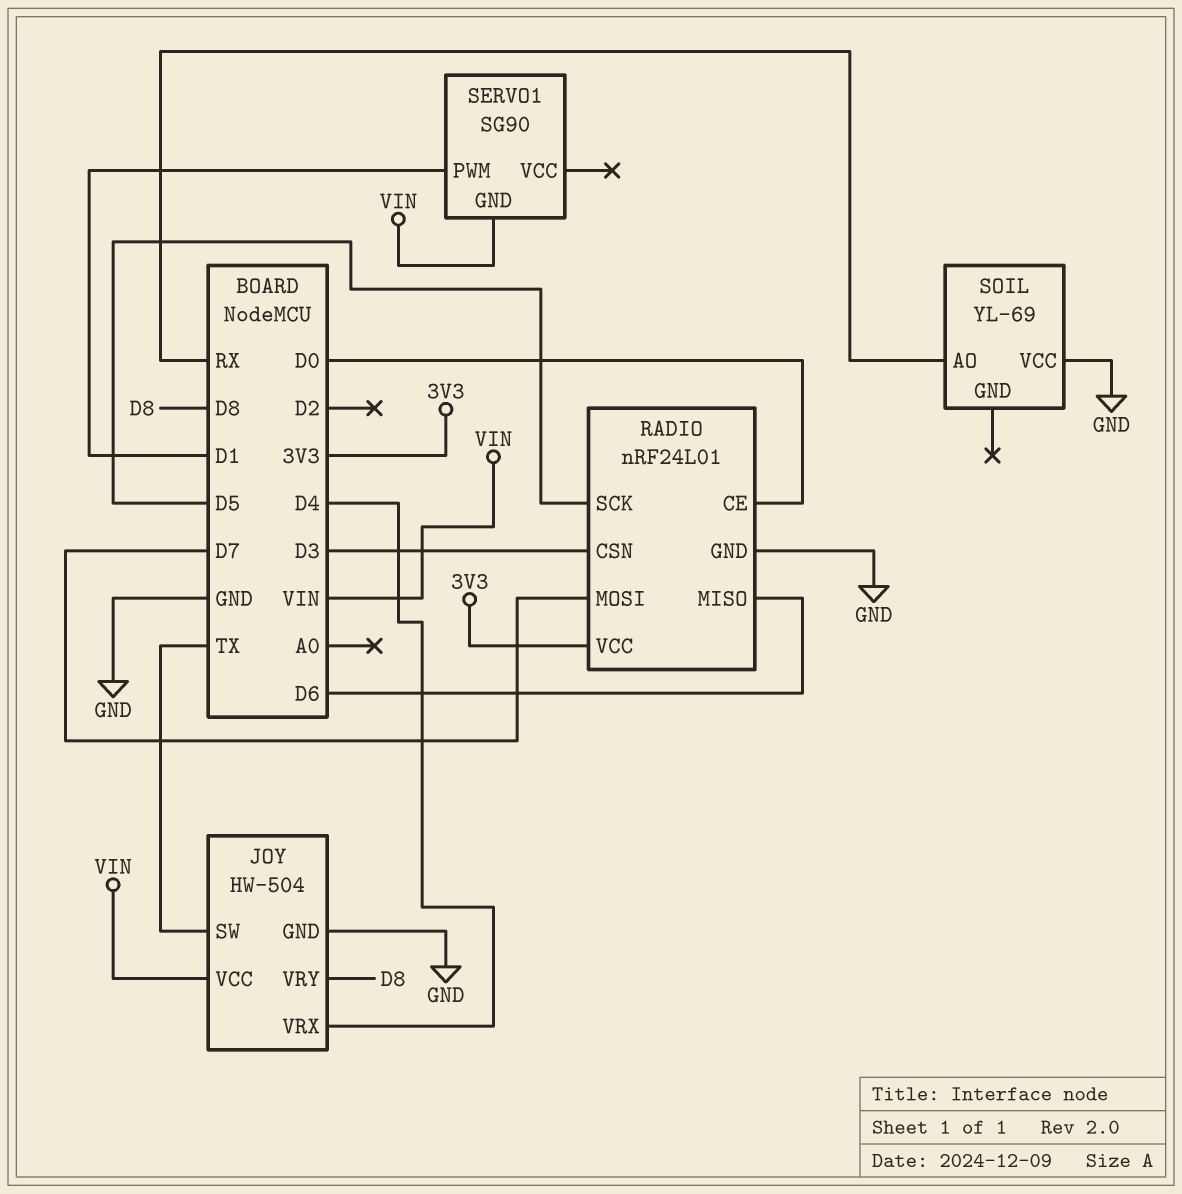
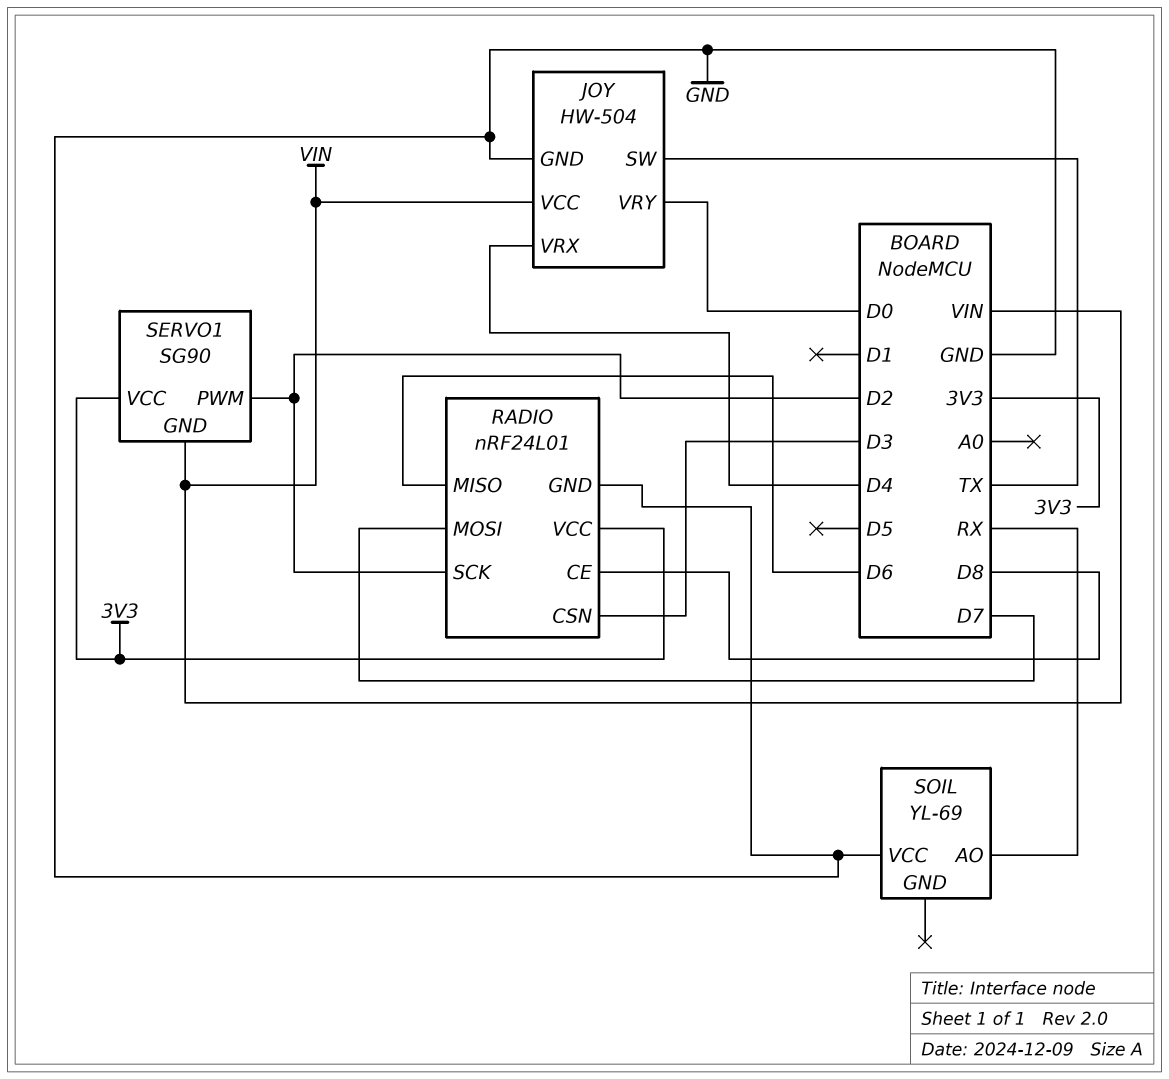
JOY pin VRY: D8 -> D0
RADIO pin CE: D0 -> D8
RADIO pin SCK: D5 -> D2
SERVO1 pin PWM: D1 -> D2
SERVO1 pin VCC: none -> 3V3

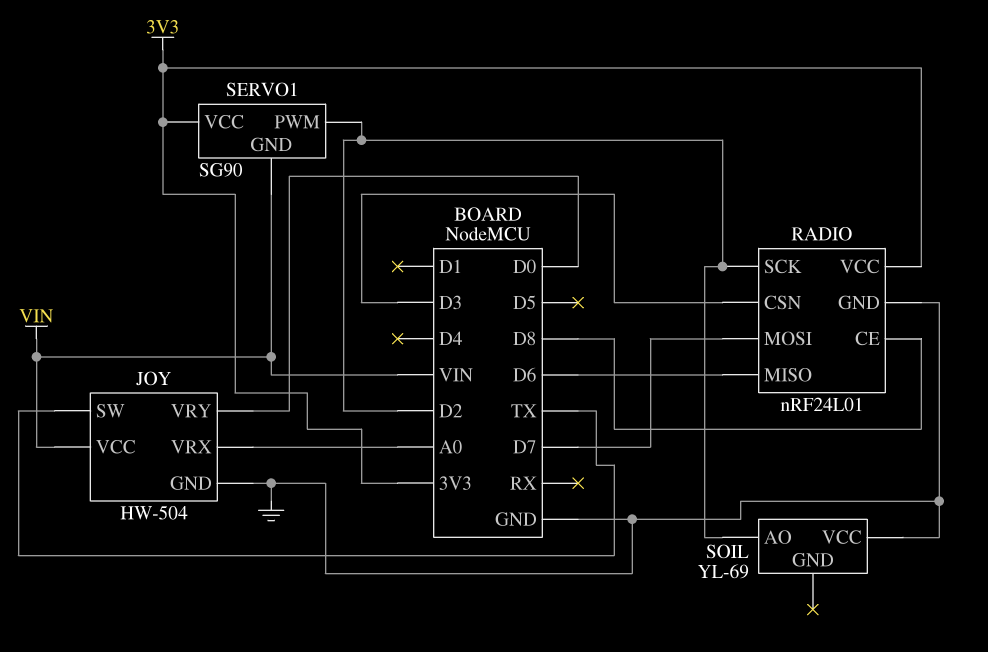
JOY pin VRX: D4 -> A0
SOIL pin AO: RX -> D2

